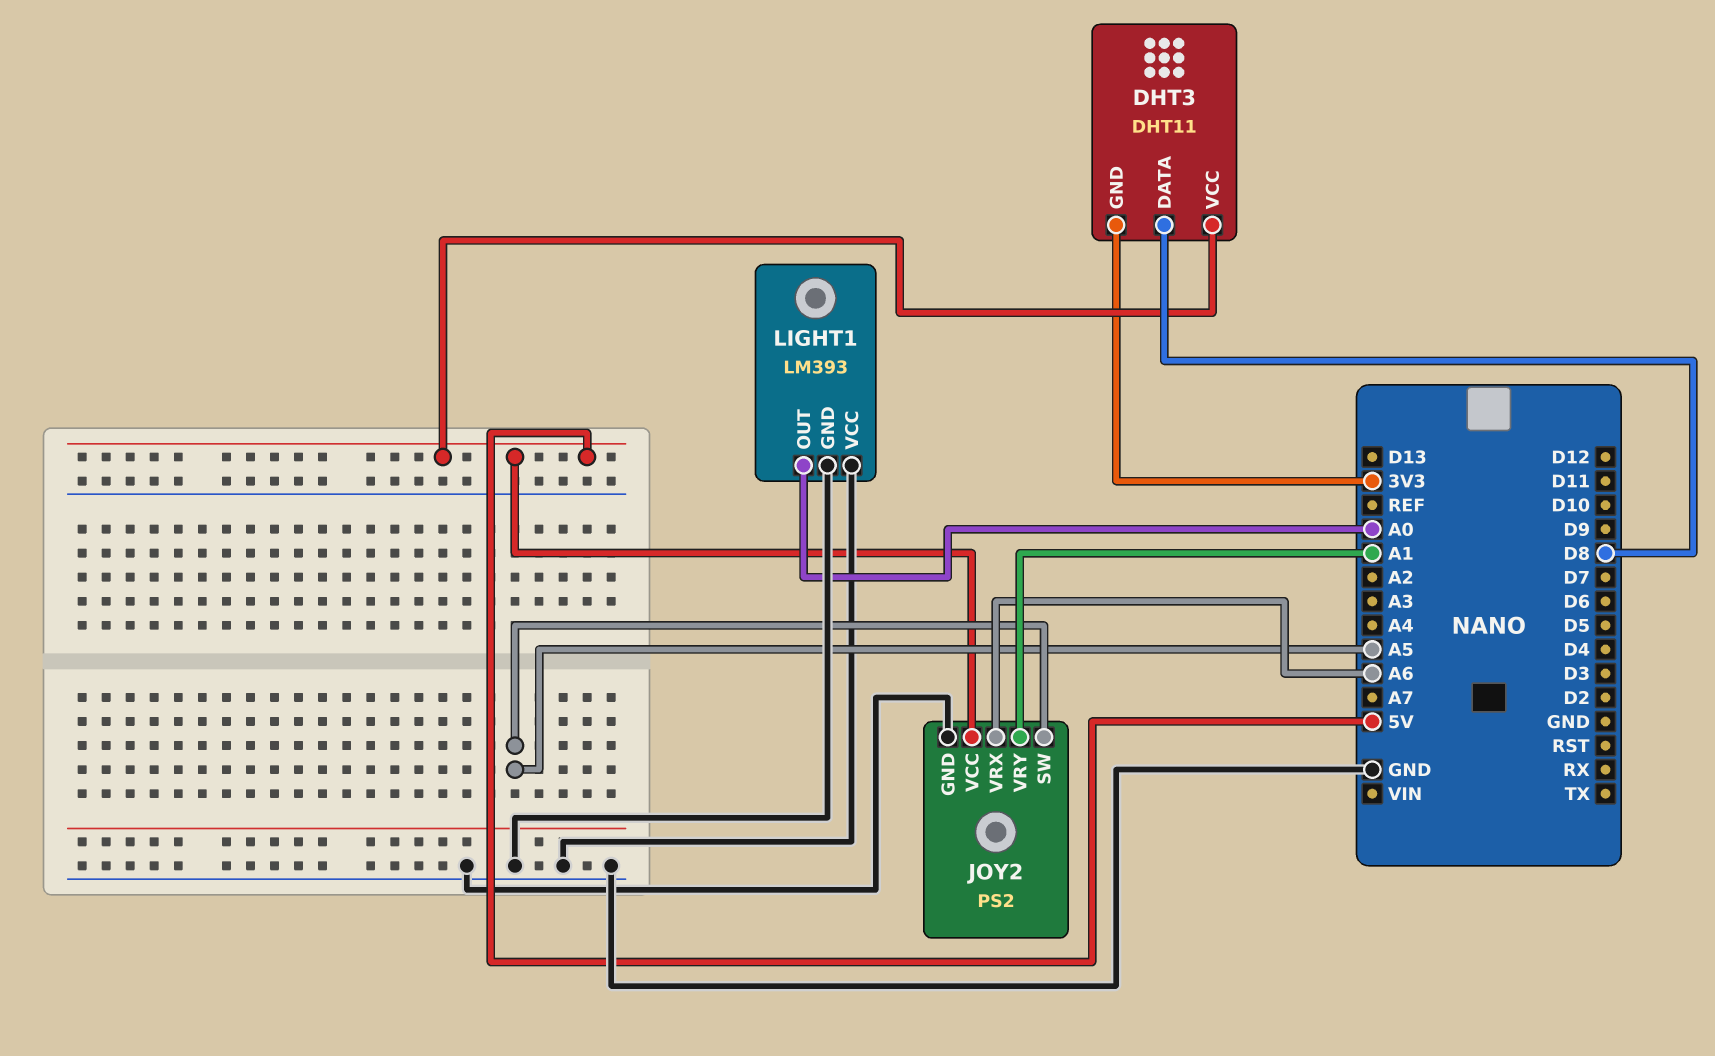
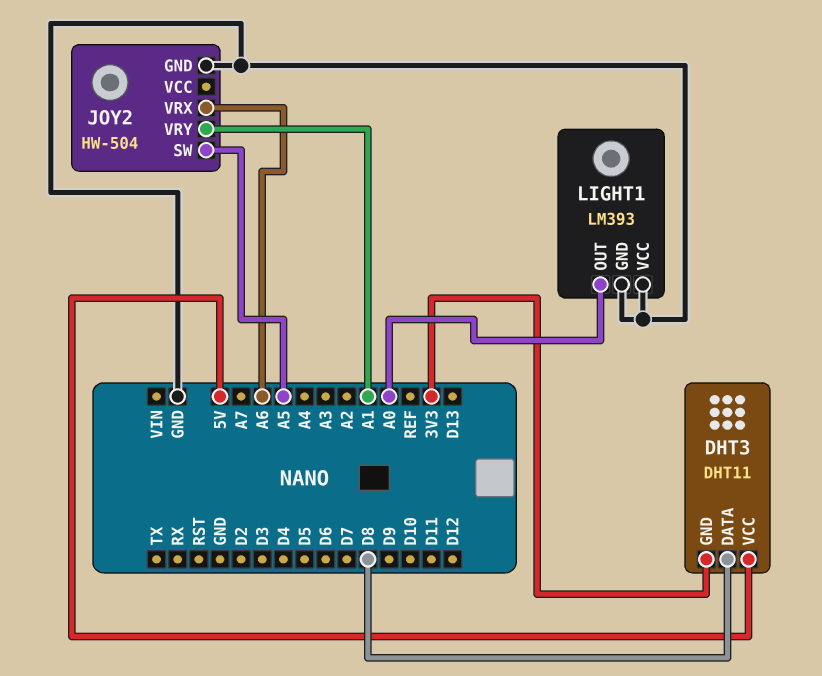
JOY2: PS2 -> HW-504
JOY2 pin VCC: 5V -> none

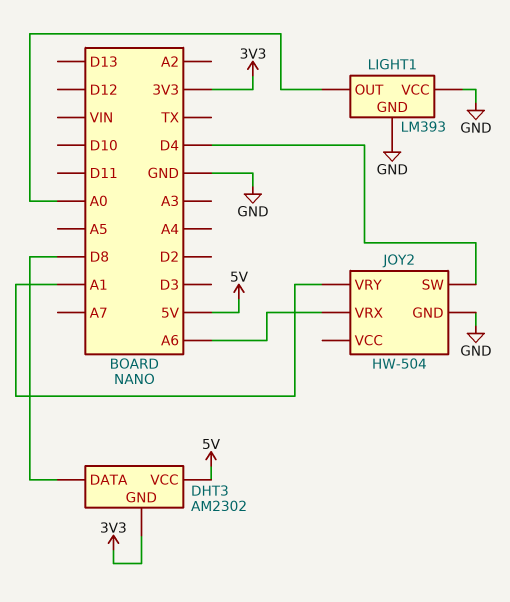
DHT3: DHT11 -> AM2302
JOY2 pin SW: A5 -> D4

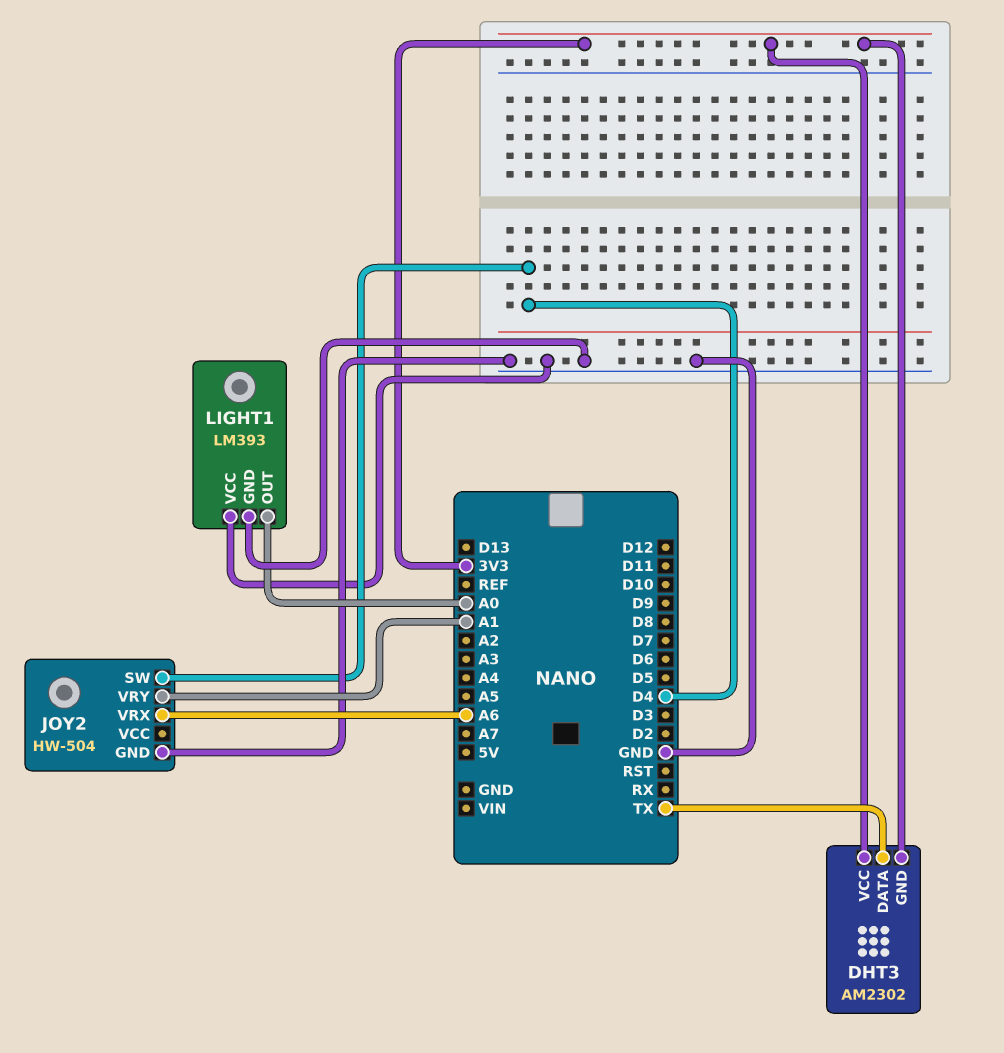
DHT3 pin DATA: D8 -> TX
DHT3 pin VCC: 5V -> 3V3

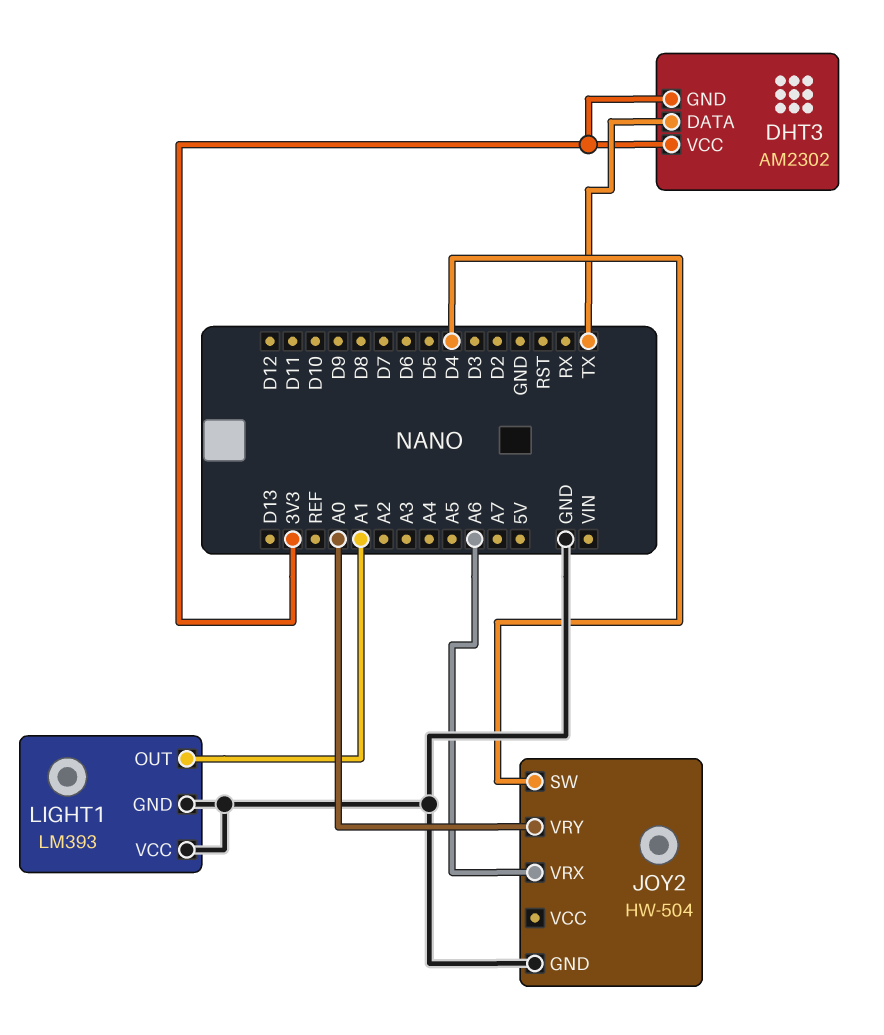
JOY2 pin VRY: A1 -> A0
LIGHT1 pin OUT: A0 -> A1

